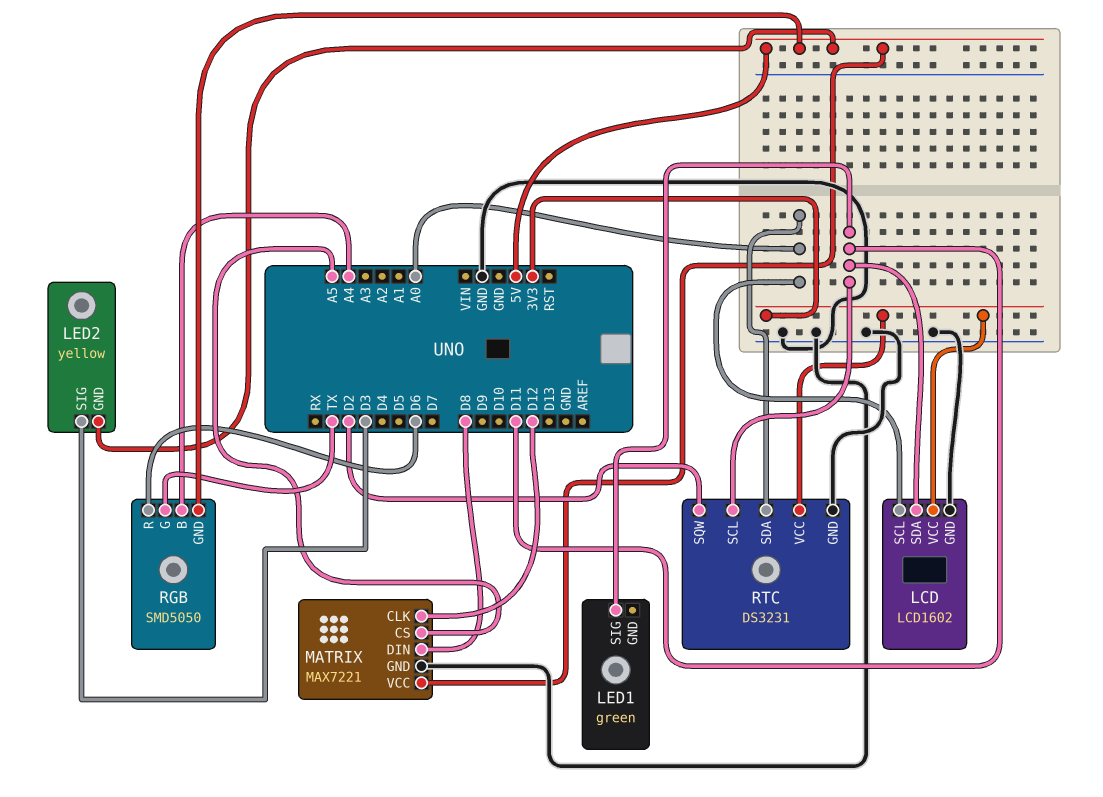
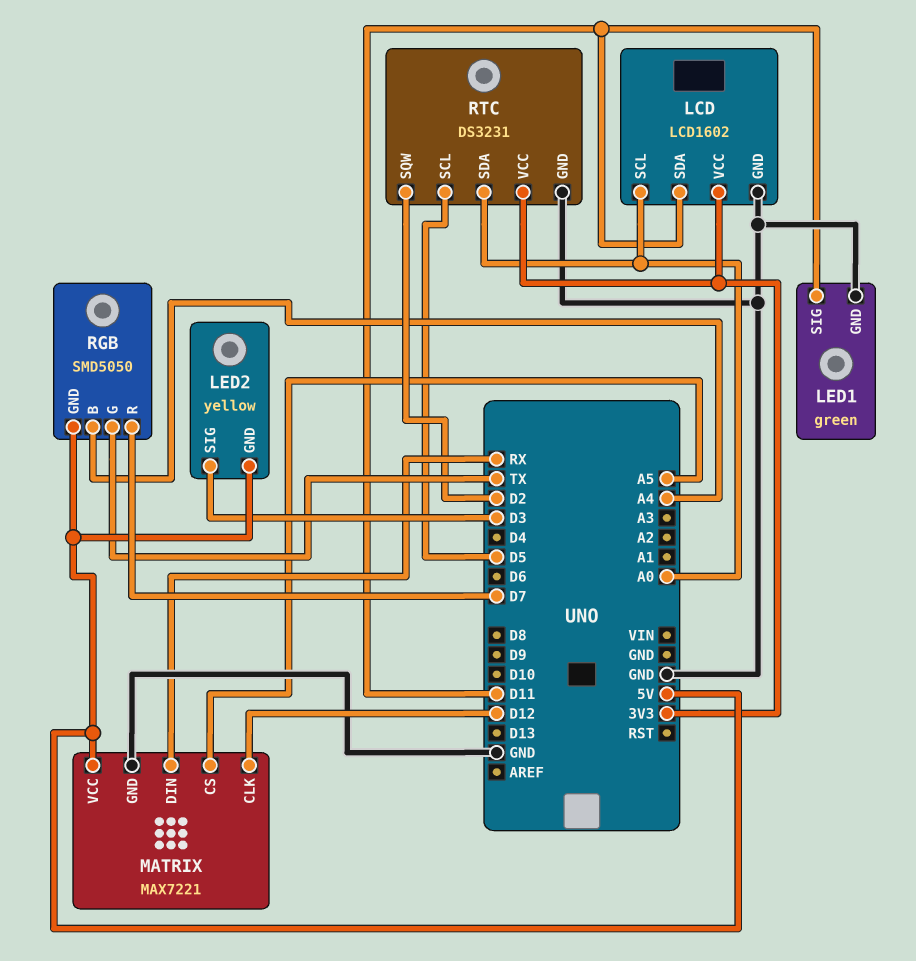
LED1 pin GND: none -> GND
MATRIX pin DIN: D8 -> RX
RGB pin R: D6 -> D7
RTC pin SCL: D11 -> D5

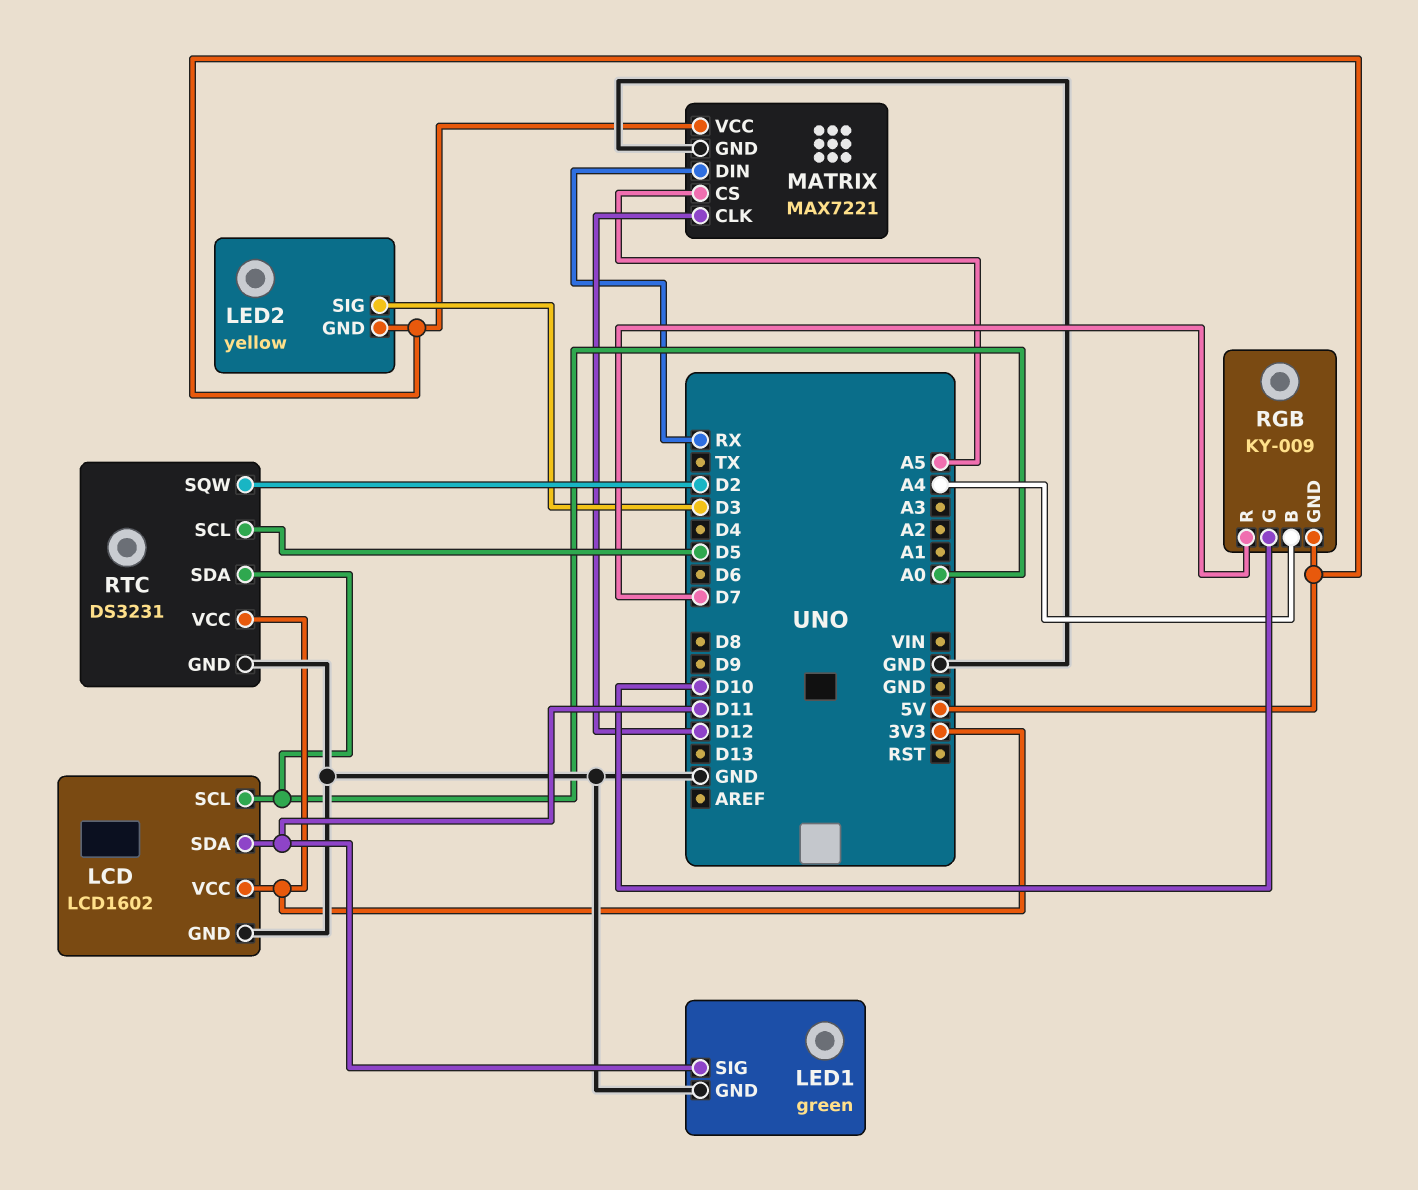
RGB: SMD5050 -> KY-009
RGB pin G: TX -> D10

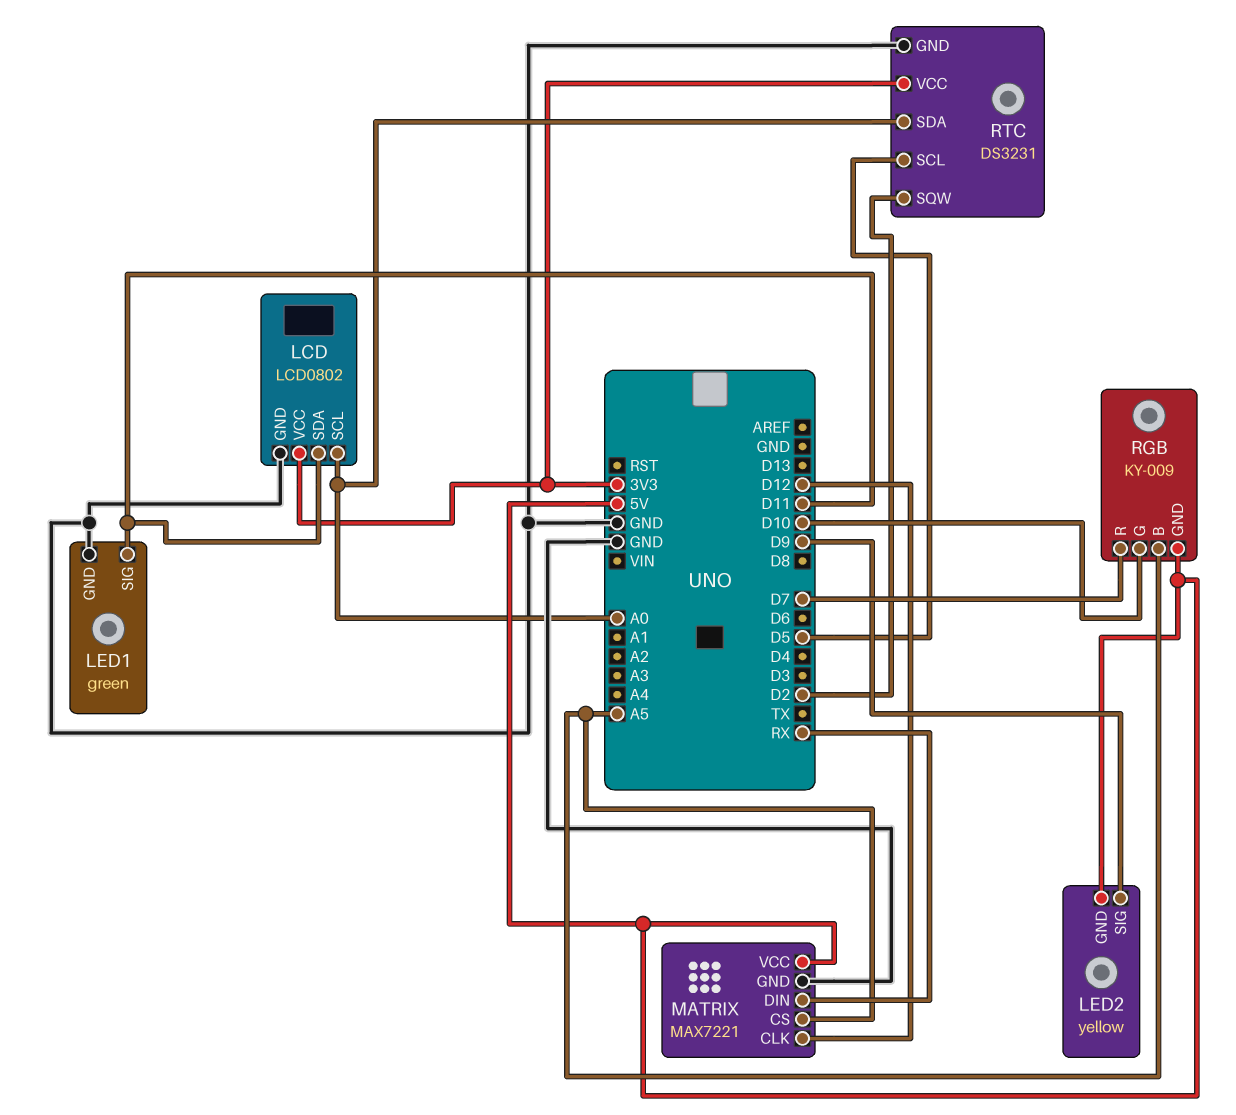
LCD: LCD1602 -> LCD0802
LED2 pin SIG: D3 -> D9
RGB pin B: A4 -> A5

